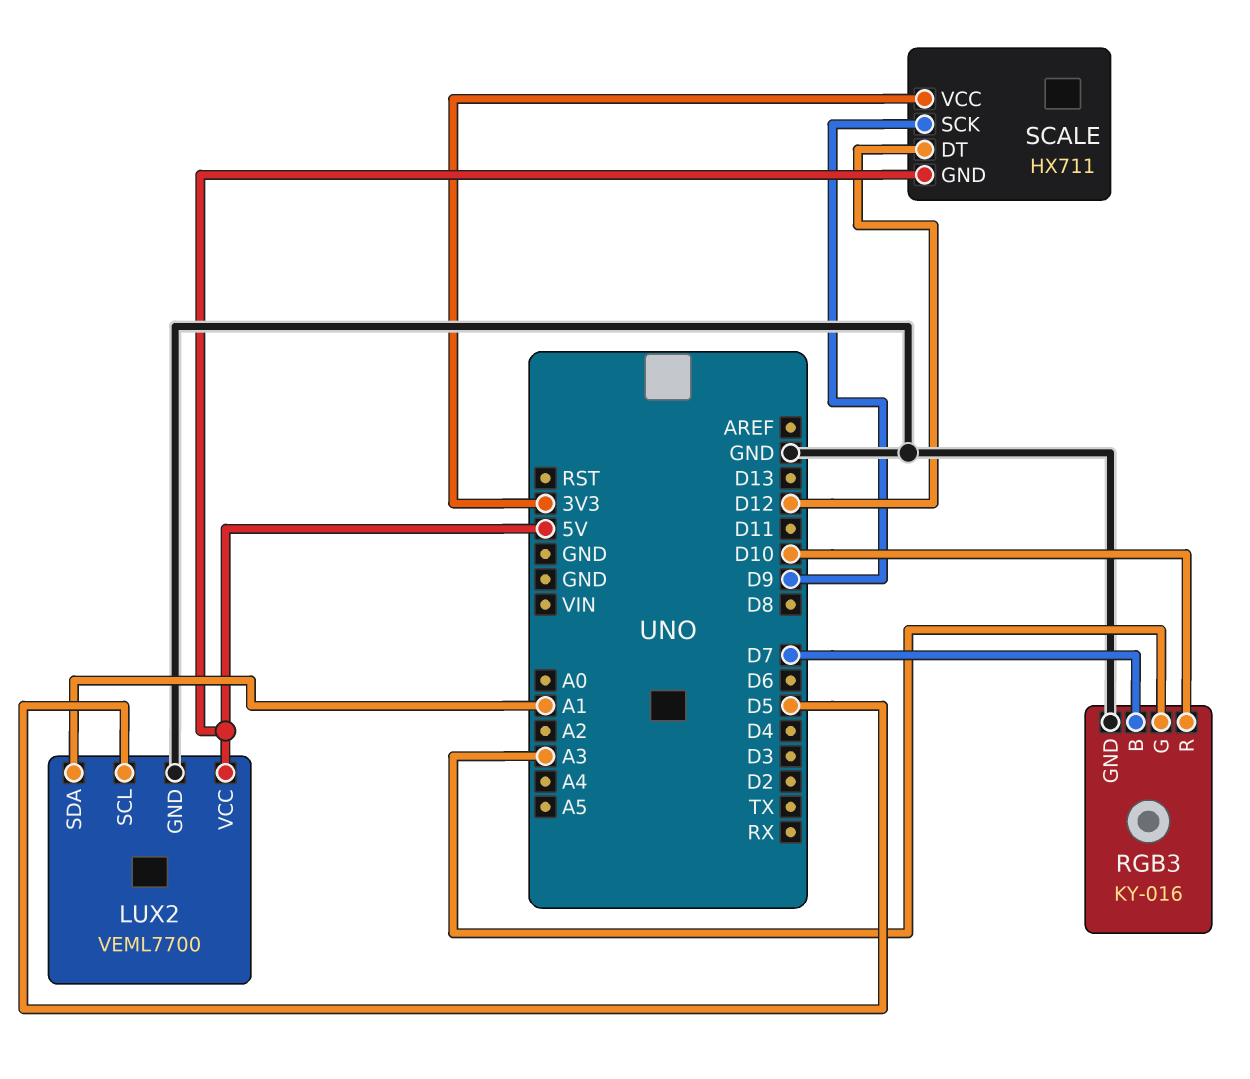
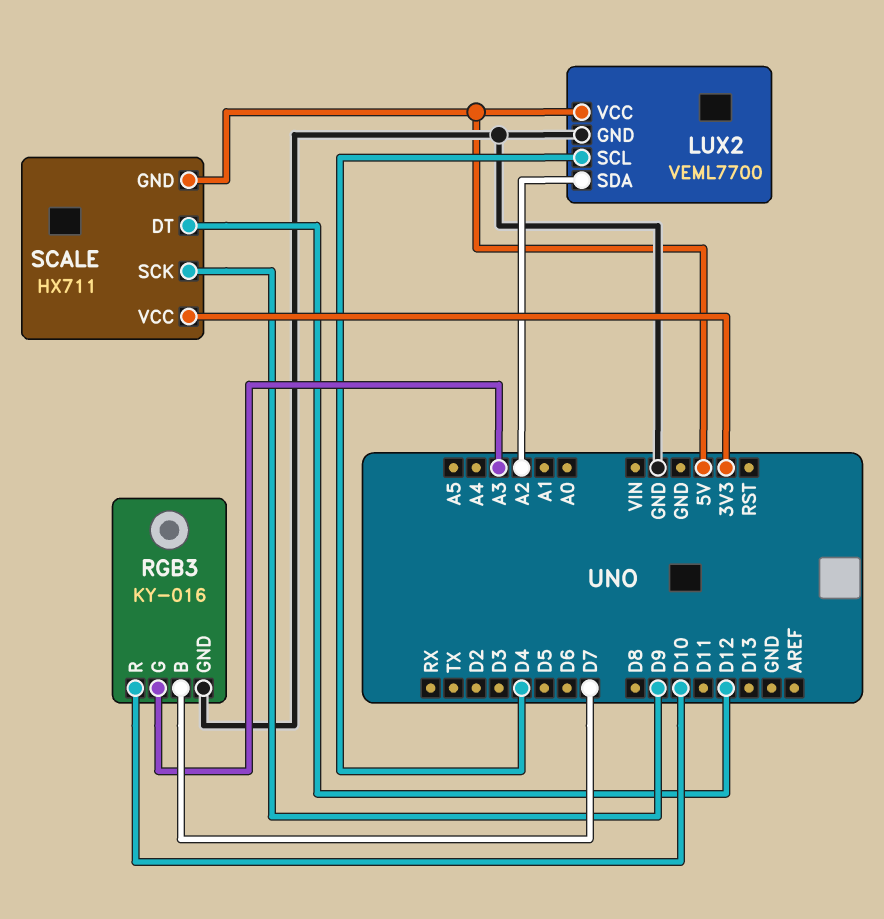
LUX2 pin SCL: D5 -> D4
LUX2 pin SDA: A1 -> A2

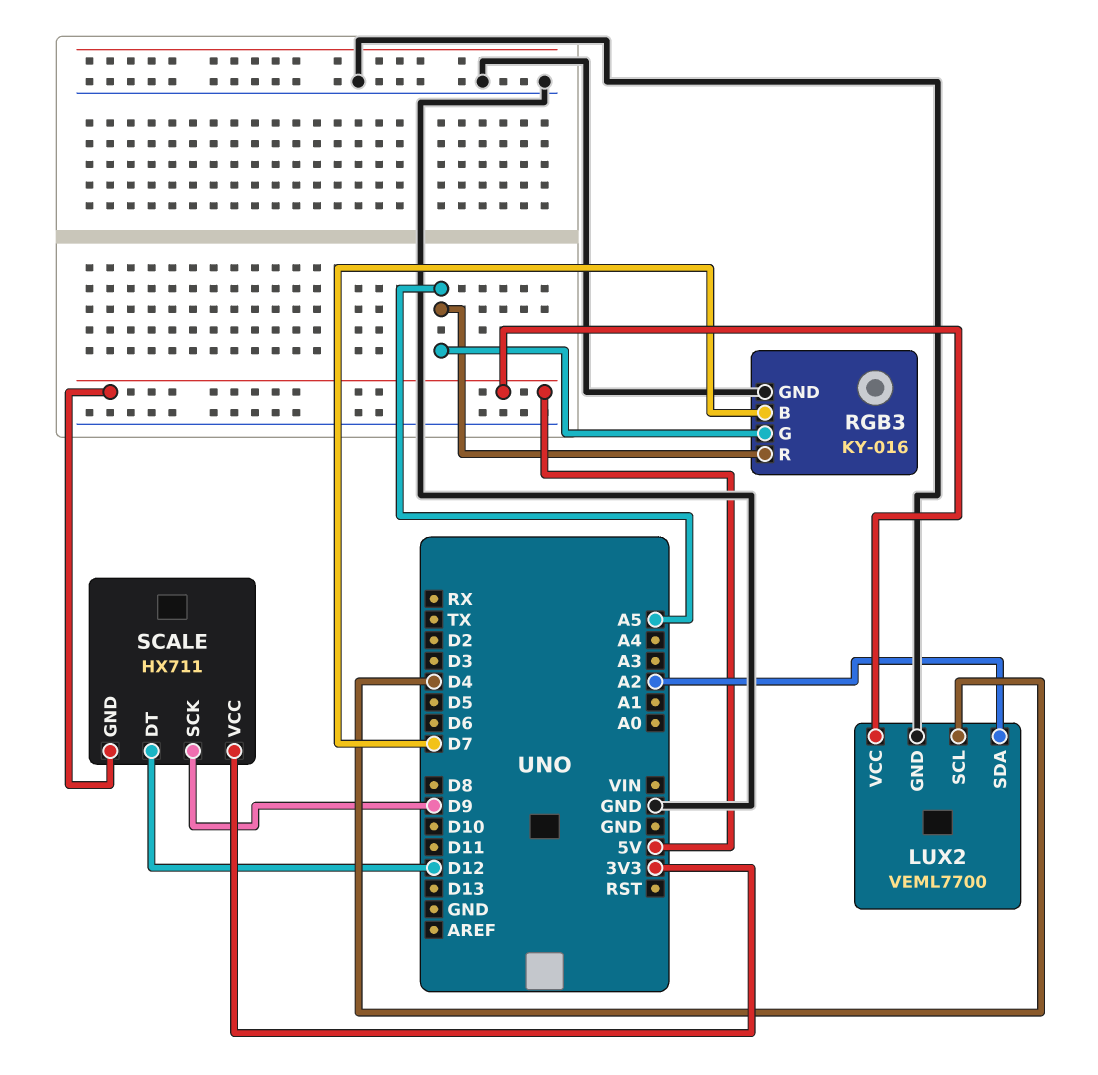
RGB3 pin G: A3 -> A5
RGB3 pin R: D10 -> A5

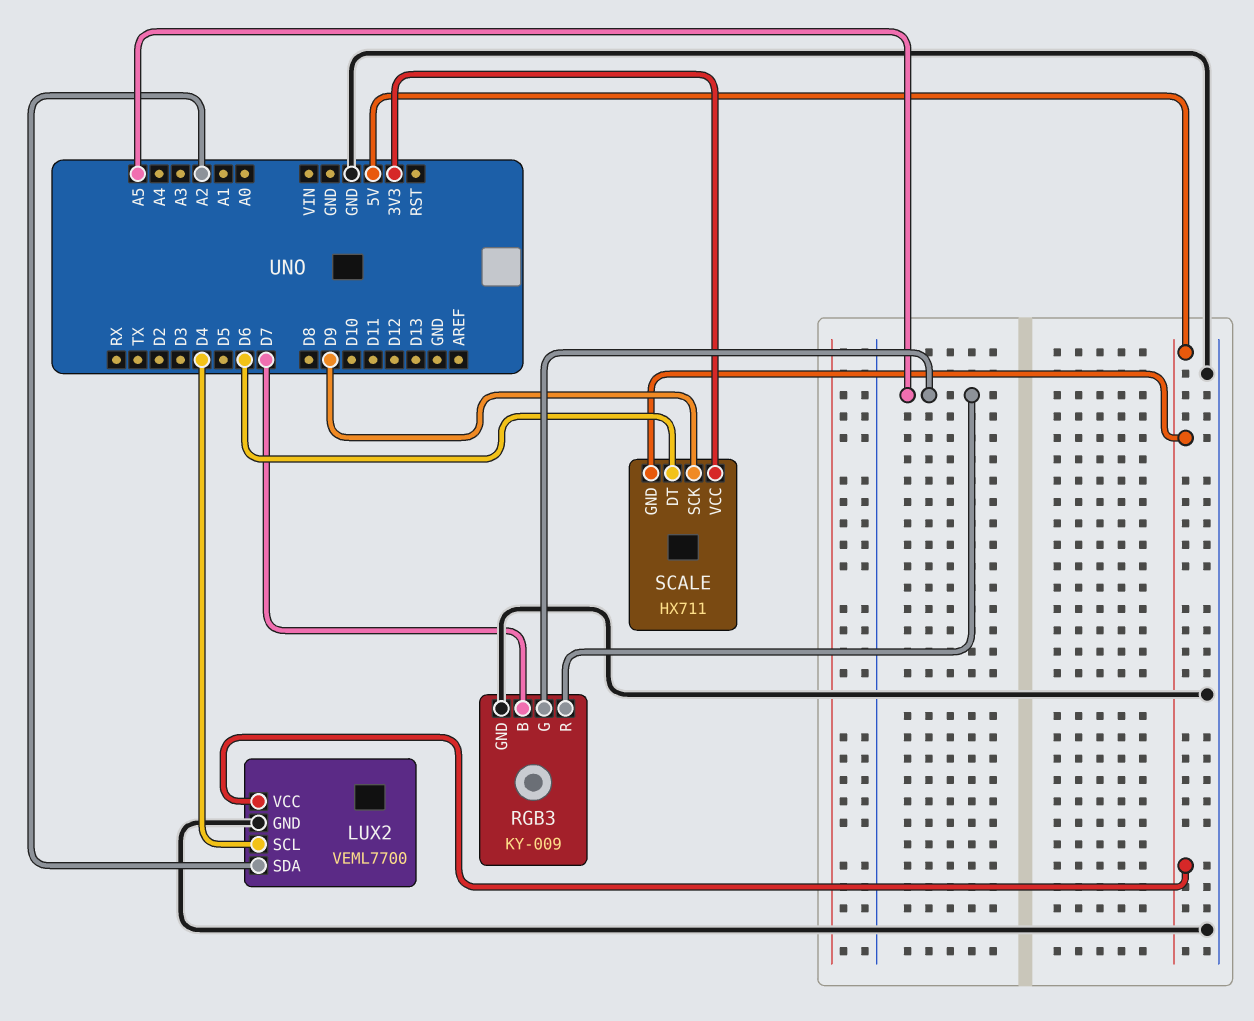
RGB3: KY-016 -> KY-009
SCALE pin DT: D12 -> D6

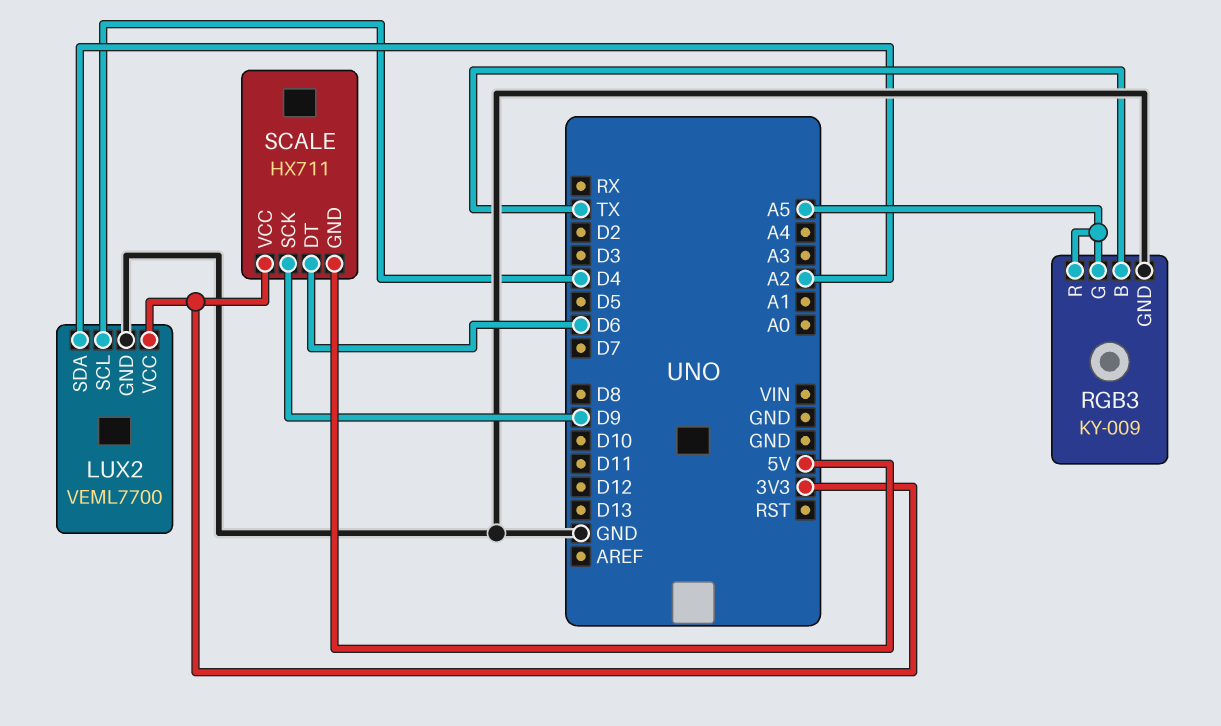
LUX2 pin VCC: 5V -> 3V3
RGB3 pin B: D7 -> TX

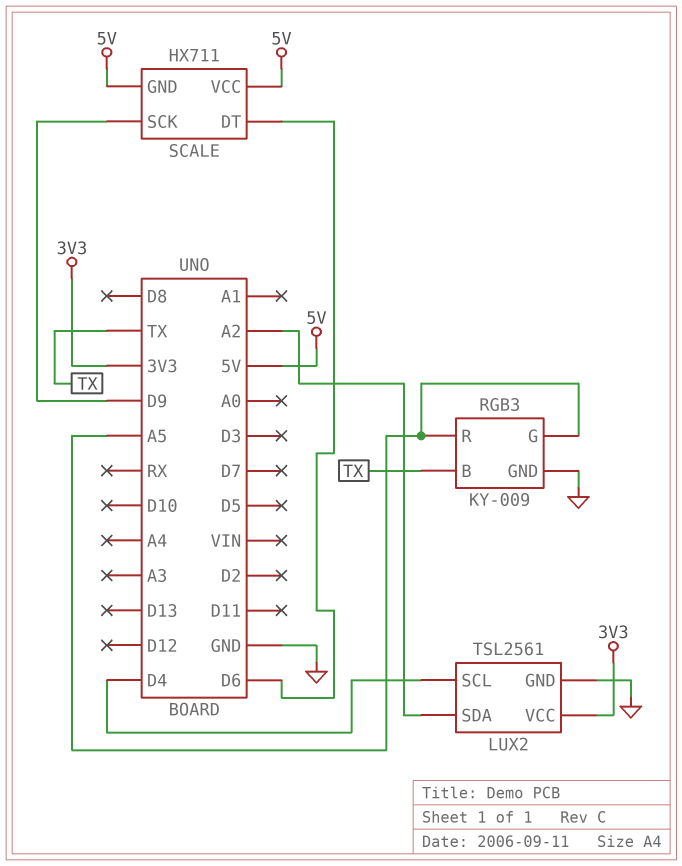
LUX2: VEML7700 -> TSL2561
SCALE pin VCC: 3V3 -> 5V

